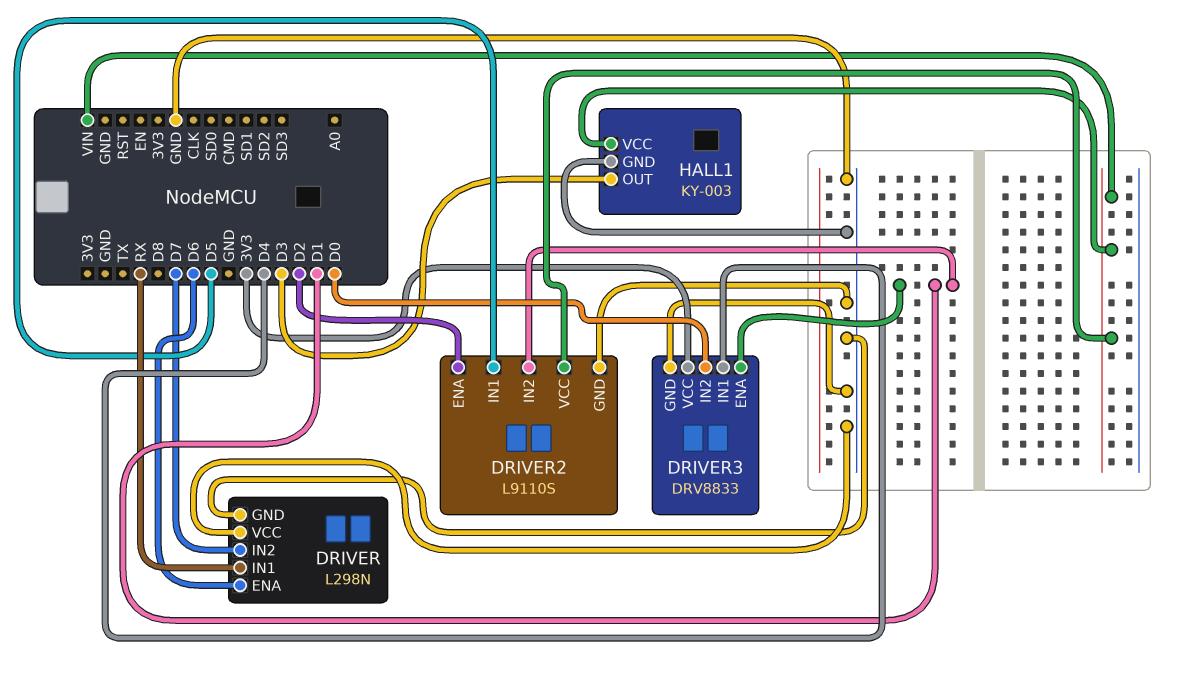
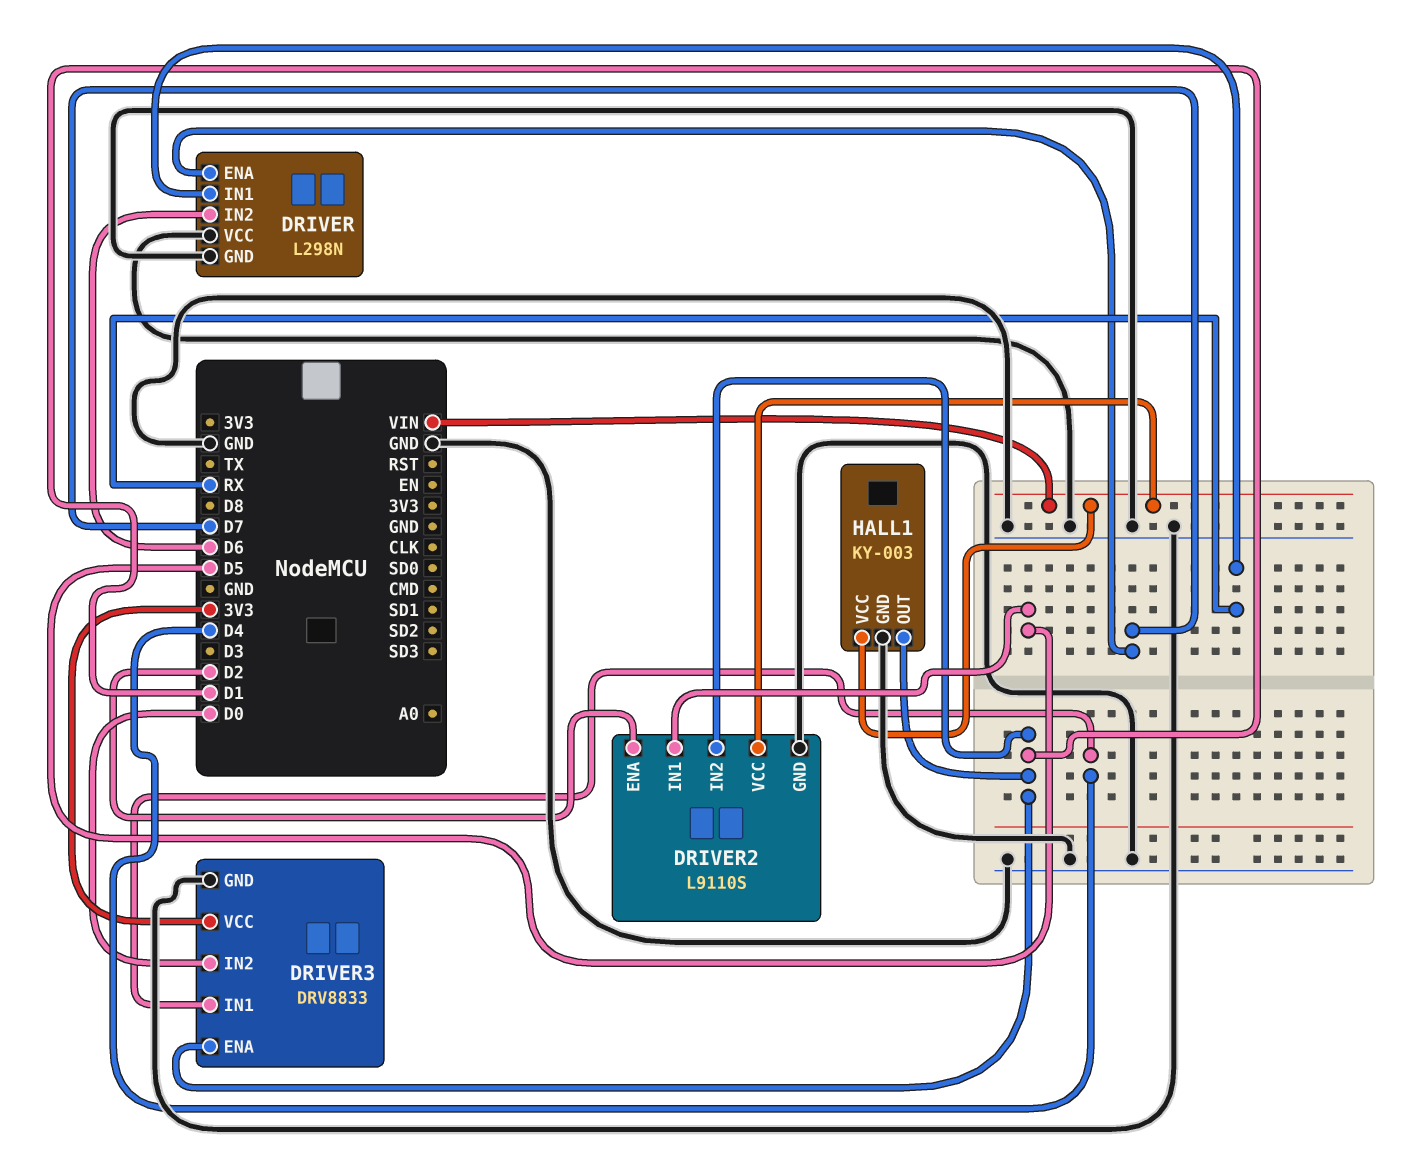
DRIVER pin ENA: D6 -> D7
DRIVER pin IN2: D7 -> D6
HALL1 pin OUT: D3 -> D1

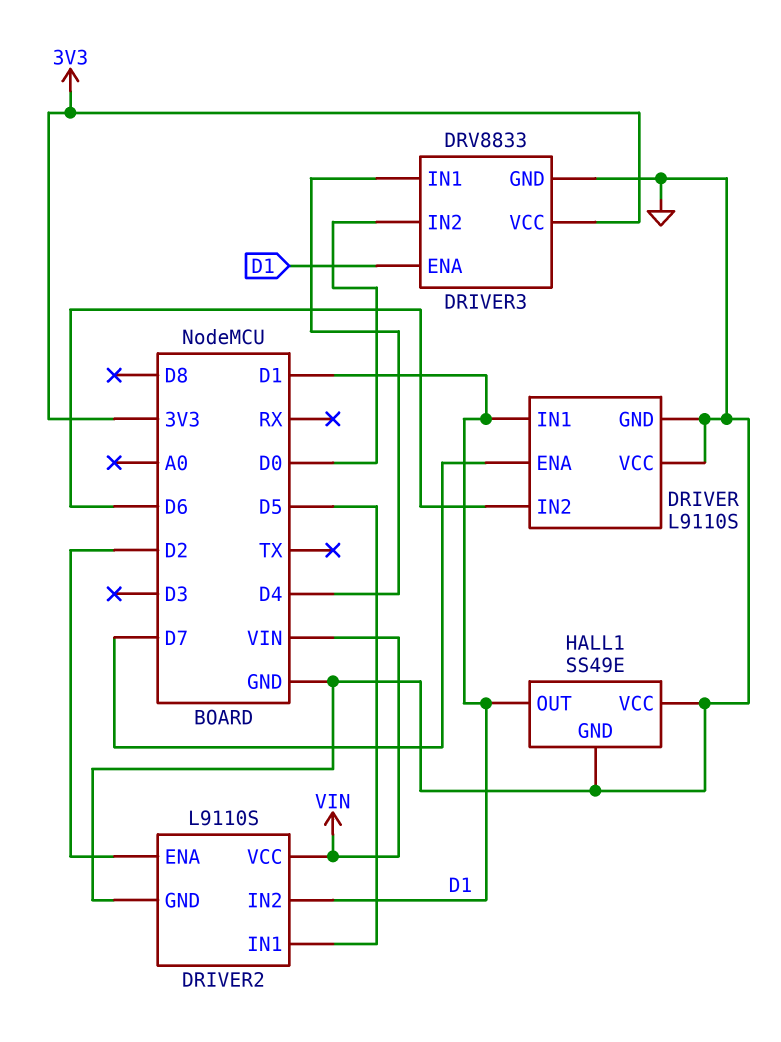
DRIVER: L298N -> L9110S
DRIVER pin IN1: RX -> D1
HALL1: KY-003 -> SS49E
HALL1 pin VCC: VIN -> GND

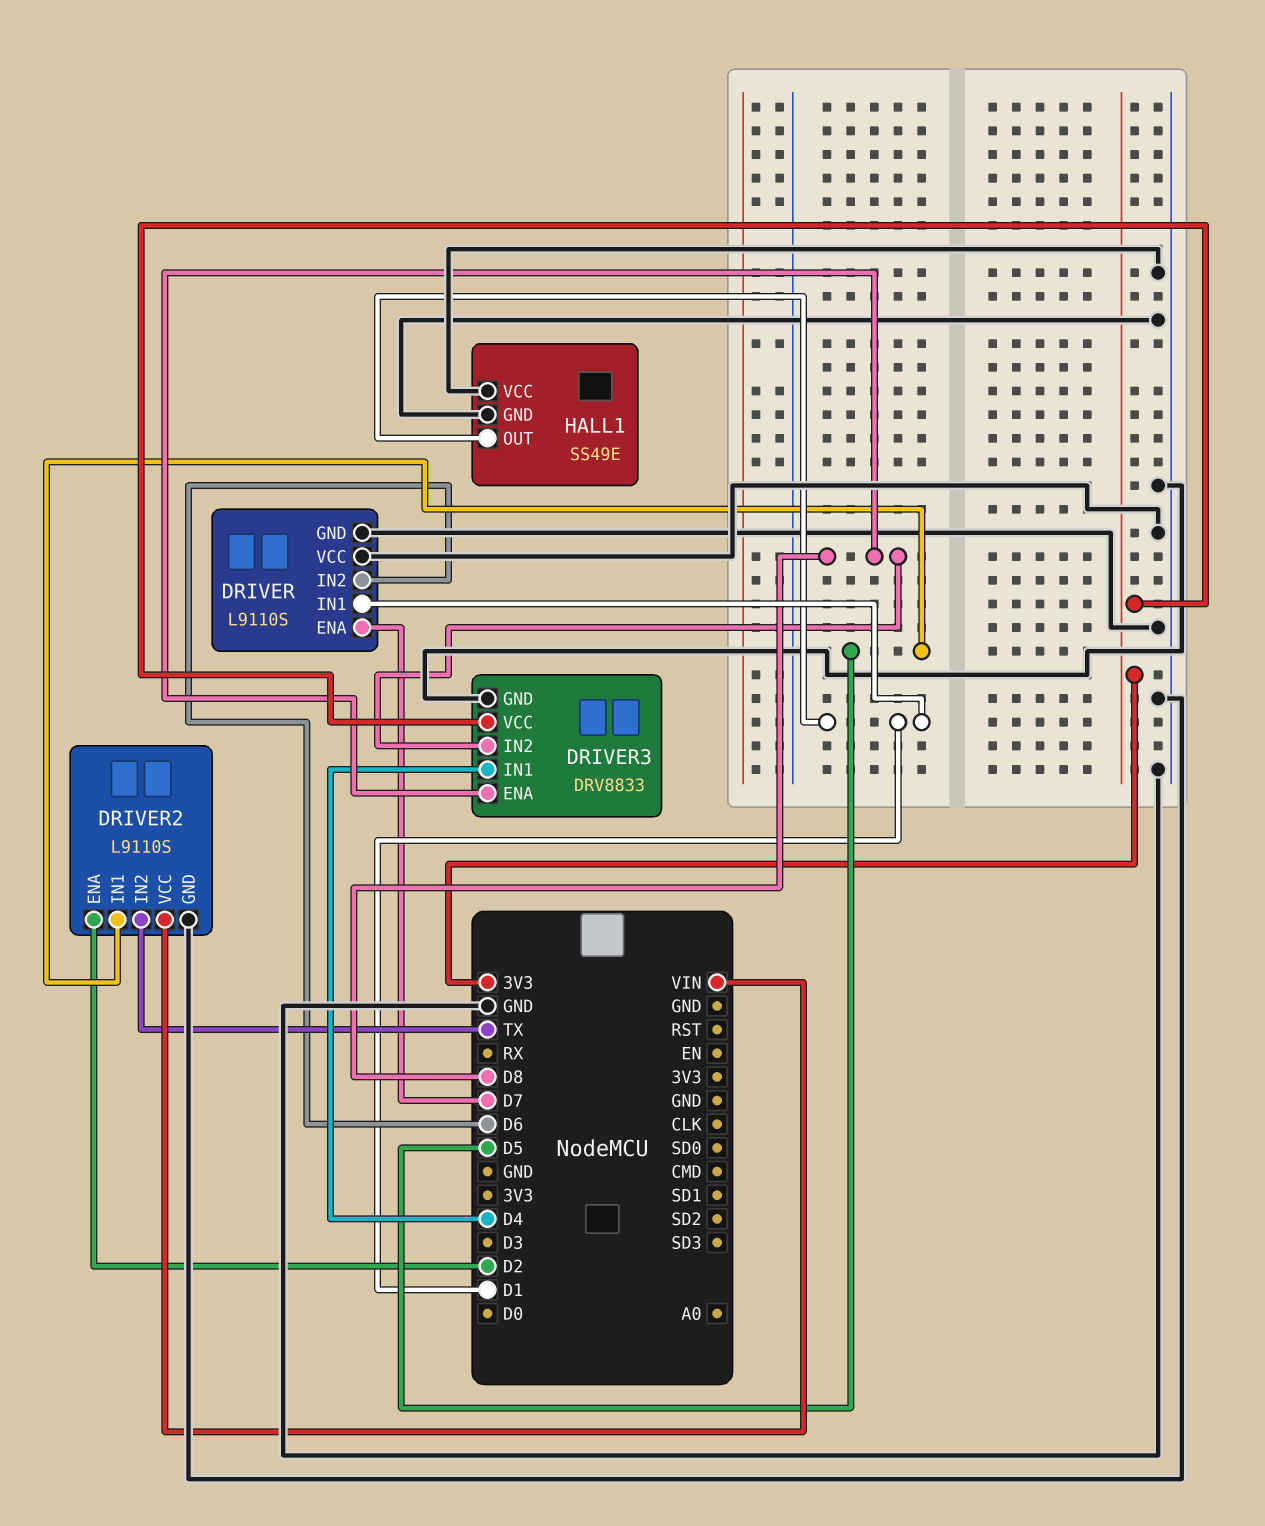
DRIVER2 pin IN2: D1 -> TX
DRIVER3 pin ENA: D1 -> D8
DRIVER3 pin IN2: D0 -> D8

